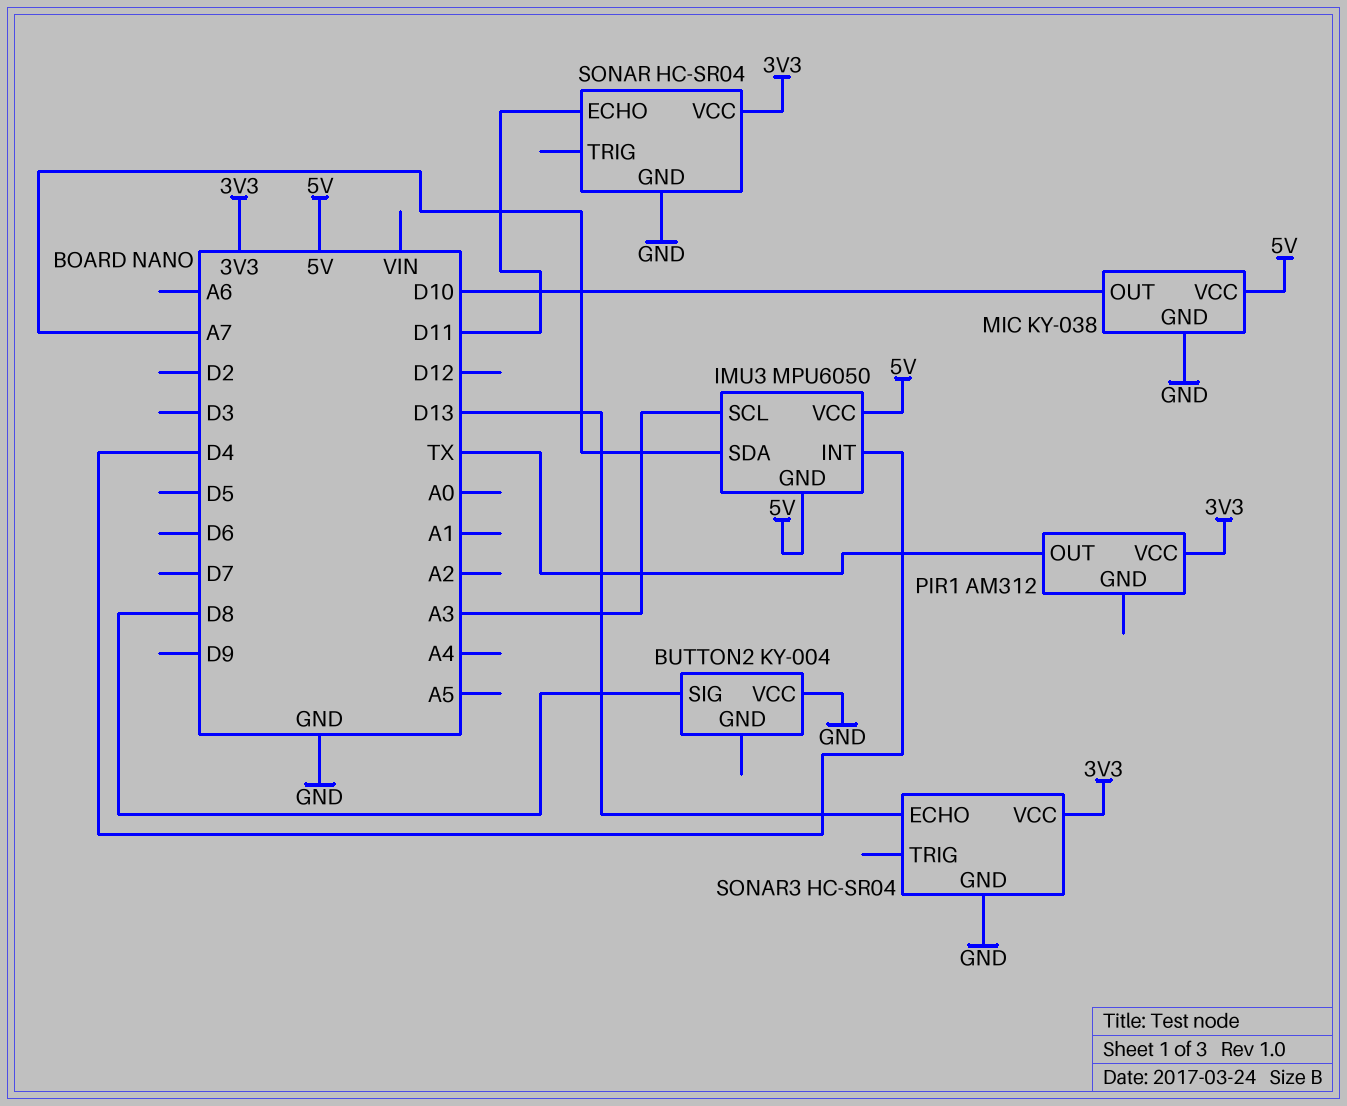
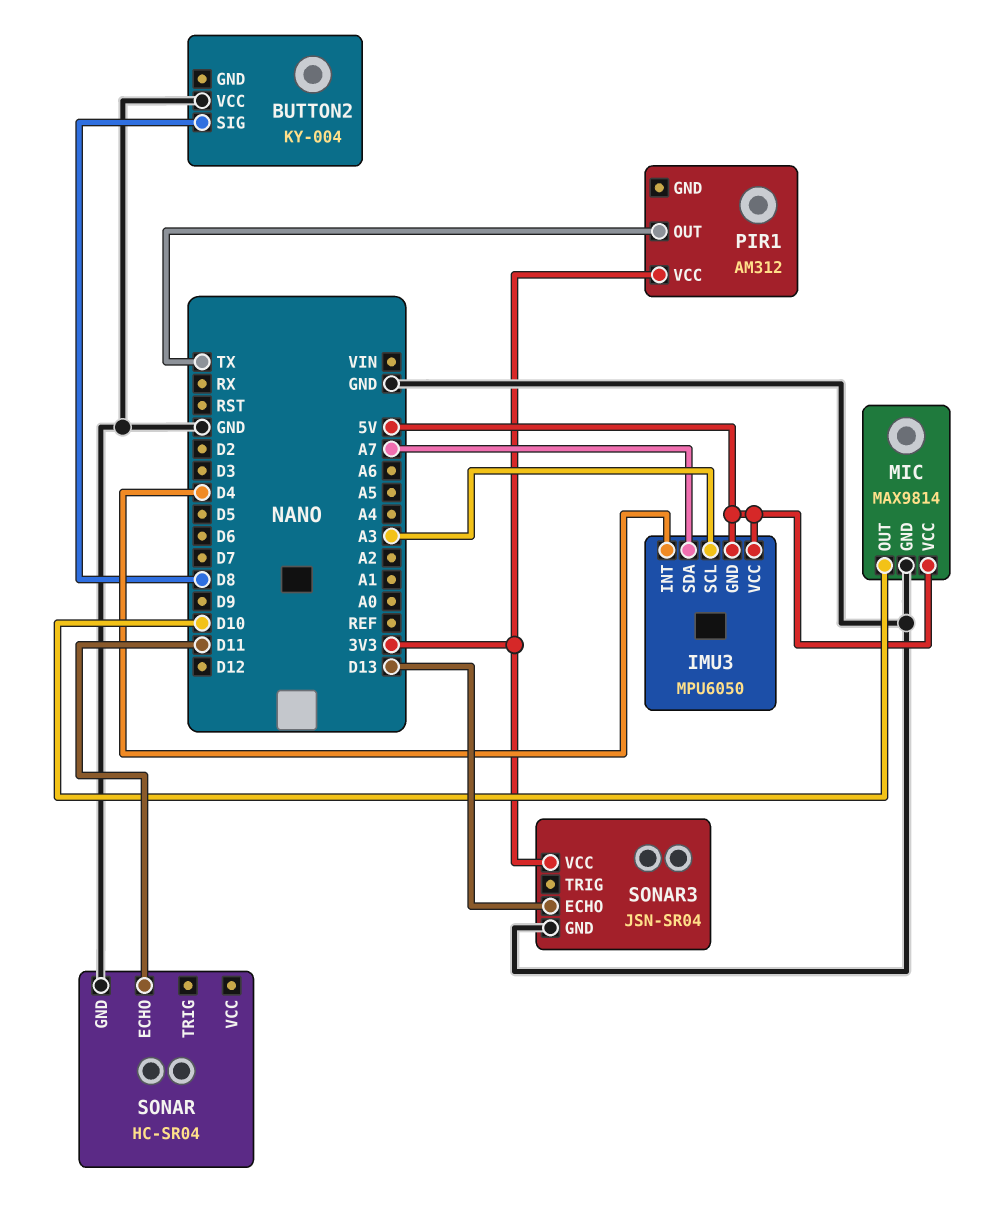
MIC: KY-038 -> MAX9814
SONAR pin VCC: 3V3 -> none
SONAR3: HC-SR04 -> JSN-SR04

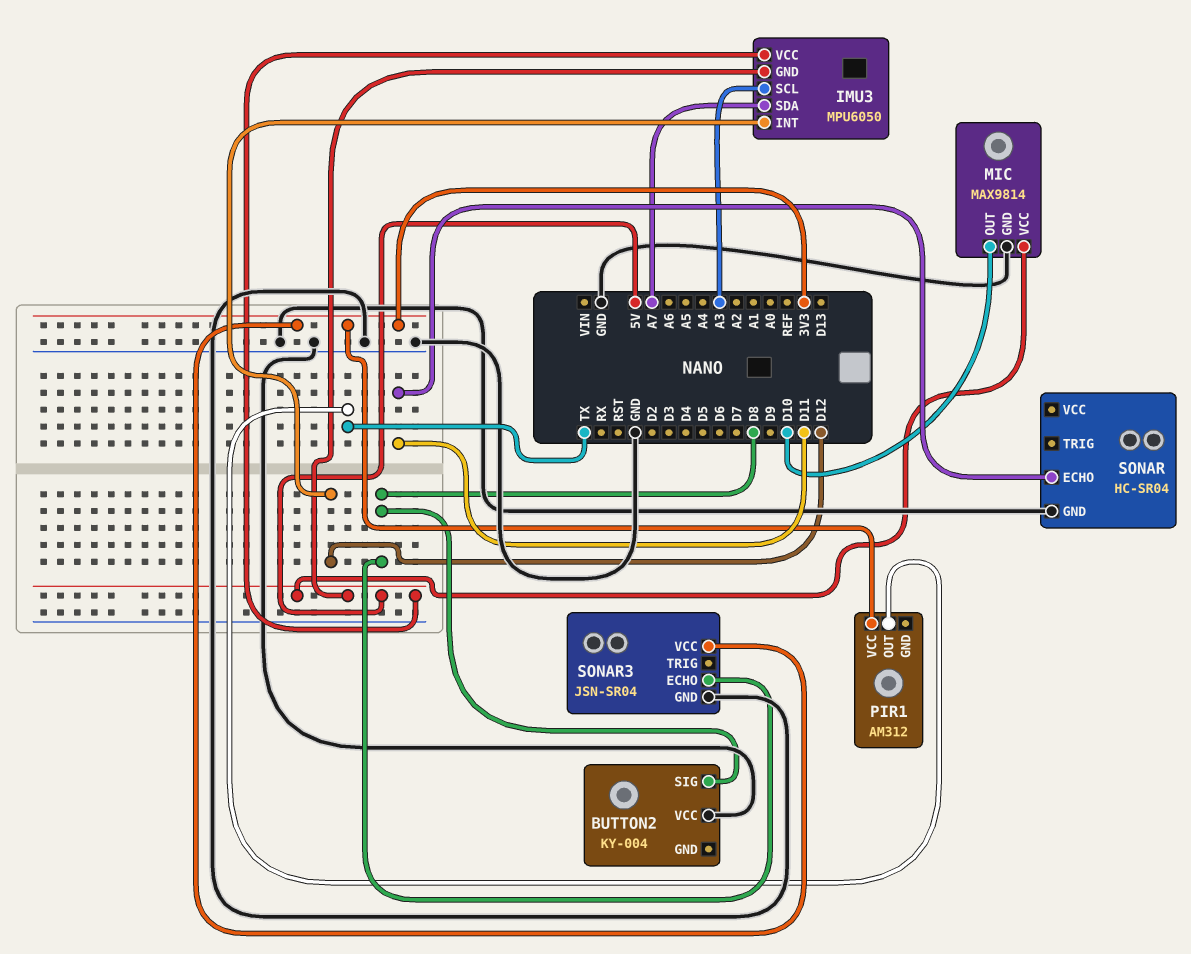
IMU3 pin INT: D4 -> D12
SONAR3 pin ECHO: D13 -> D8

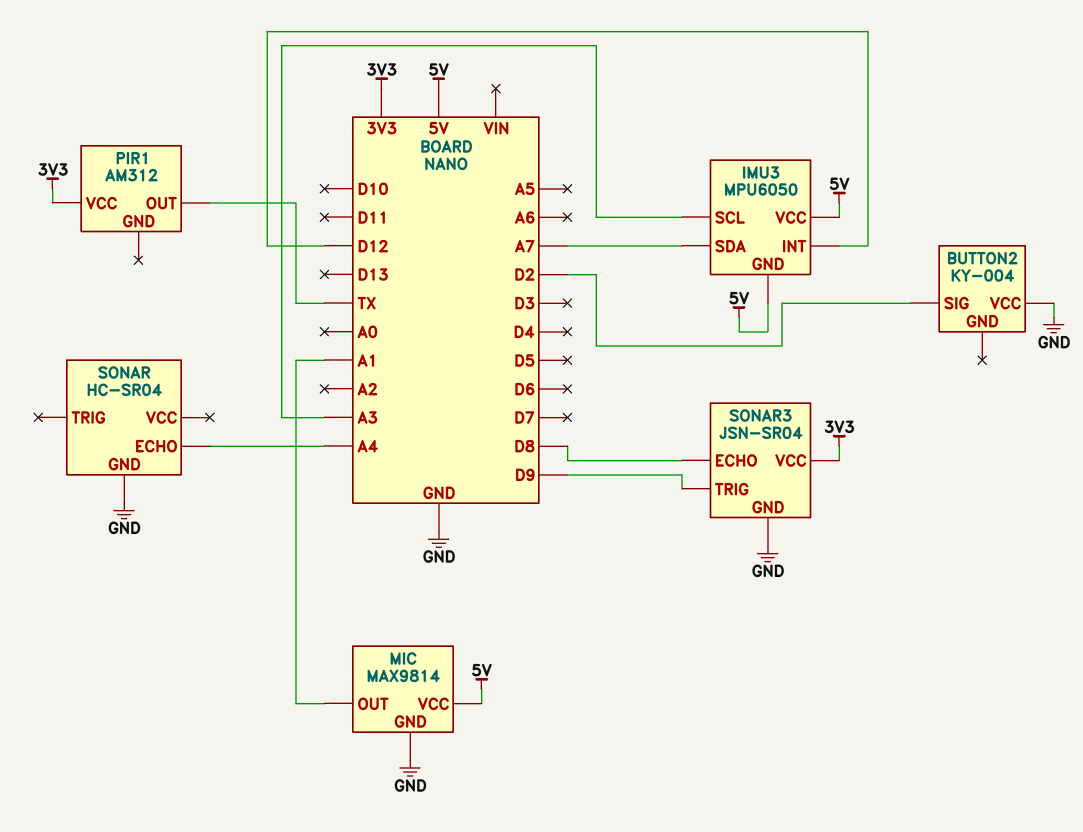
BUTTON2 pin SIG: D8 -> D2
MIC pin OUT: D10 -> A1
SONAR pin ECHO: D11 -> A4
SONAR3 pin TRIG: none -> D9

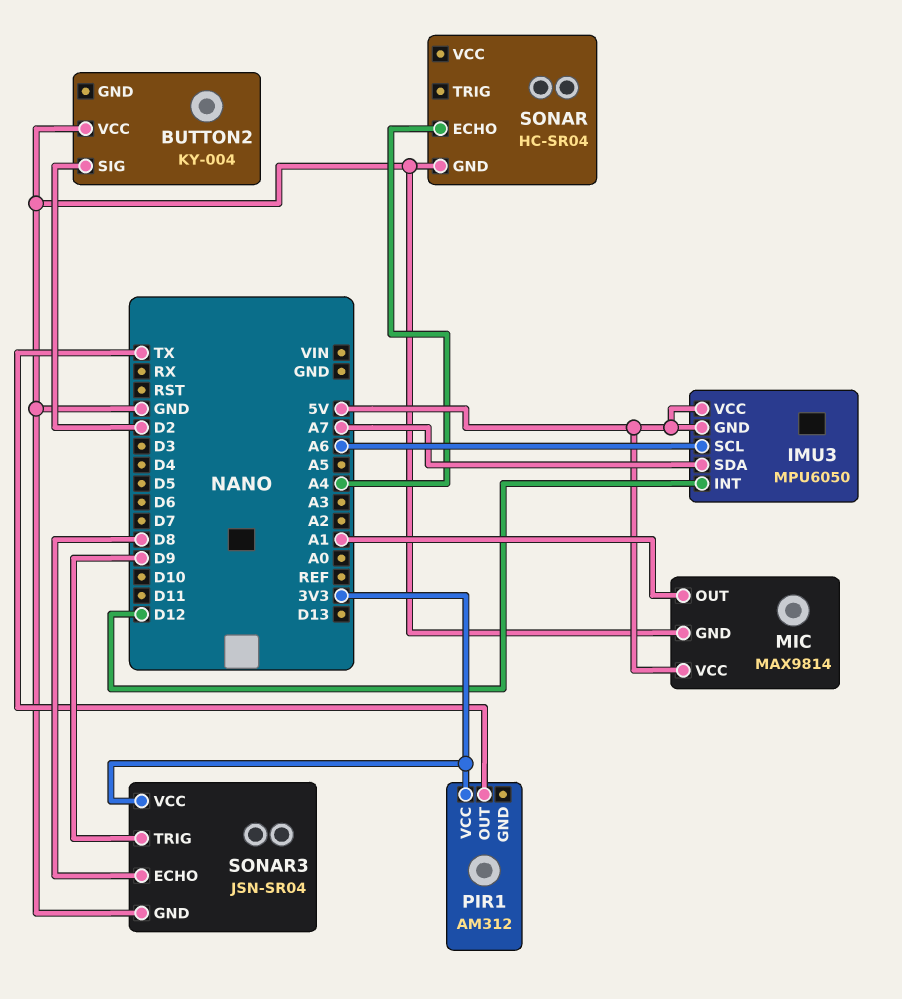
IMU3 pin SCL: A3 -> A6

